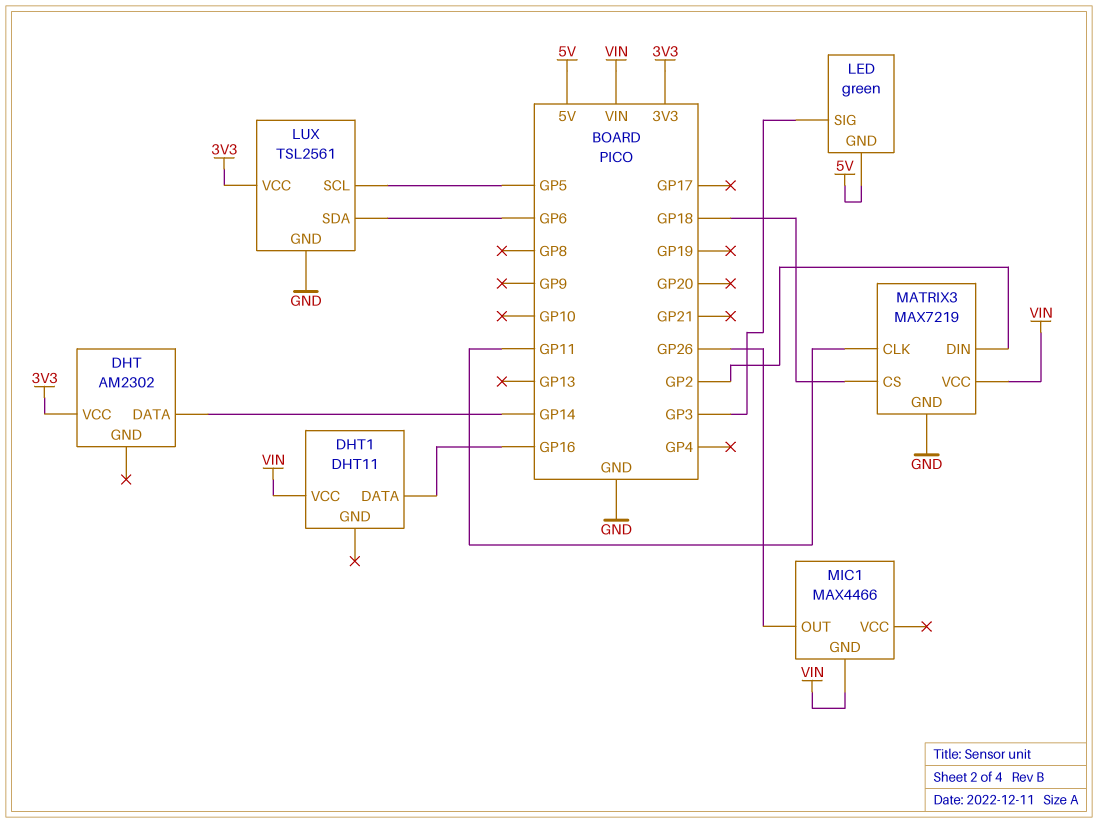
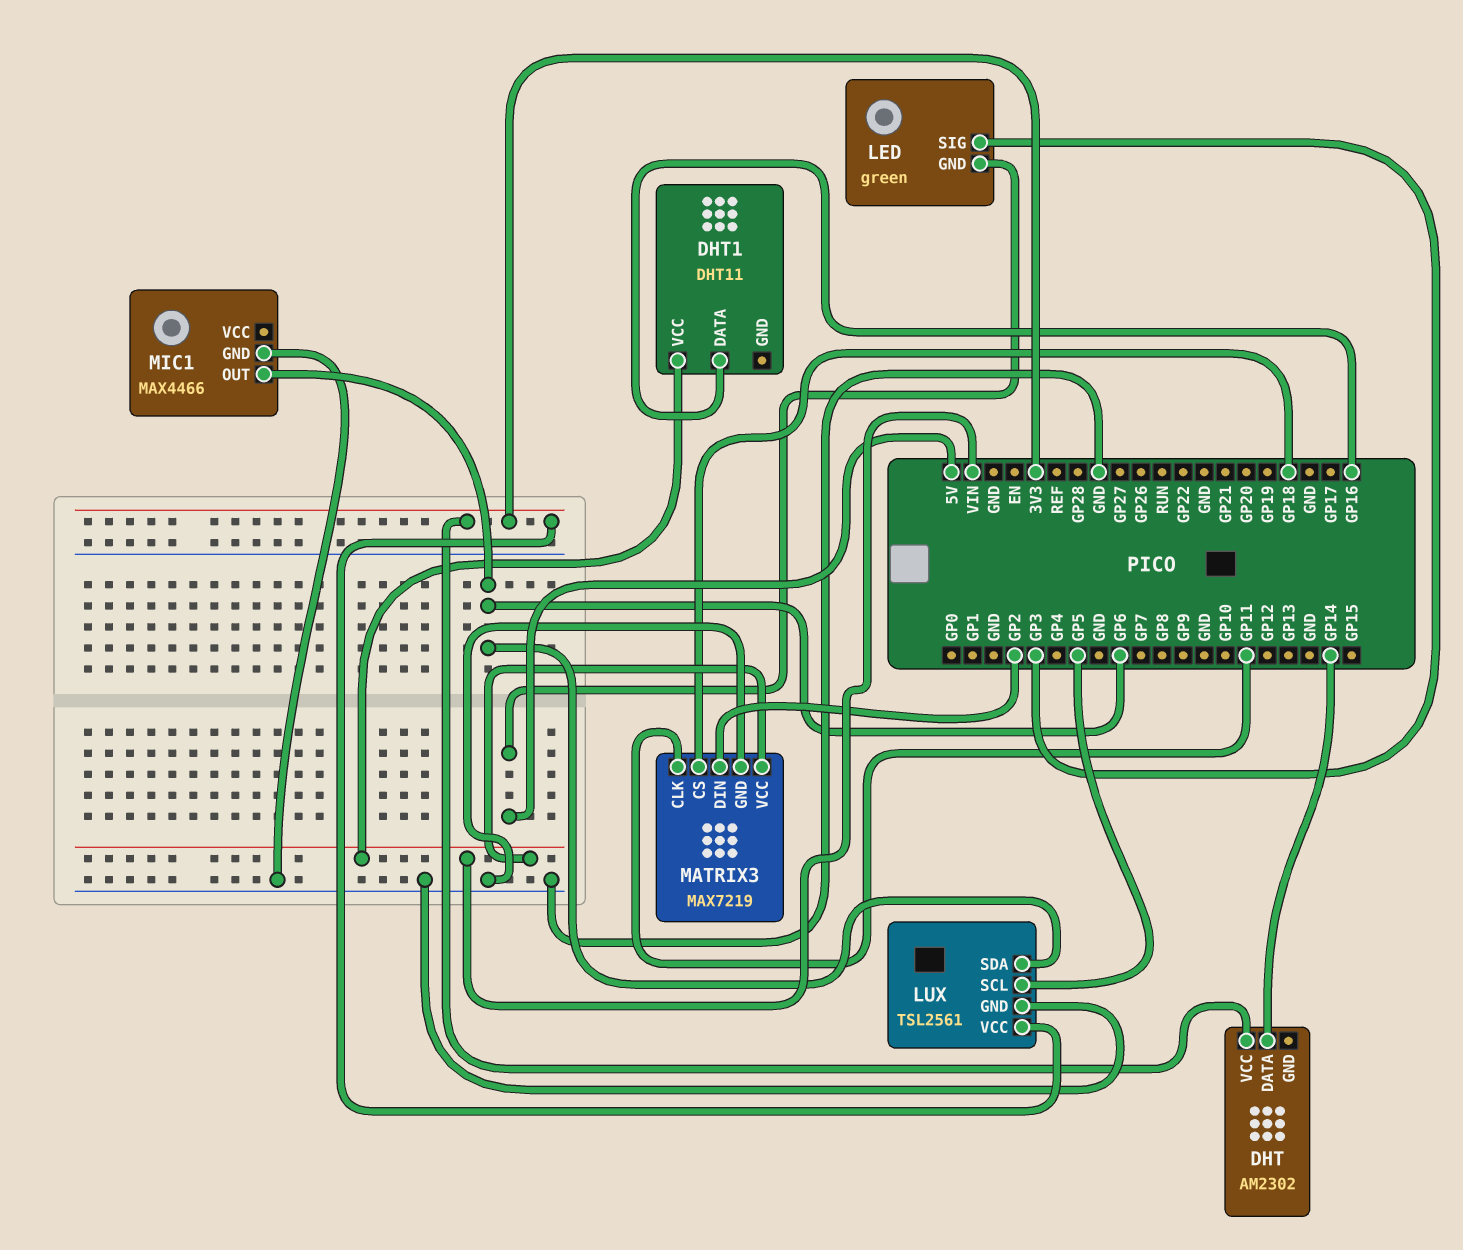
MIC1 pin GND: VIN -> GND
MIC1 pin OUT: GP26 -> GP6

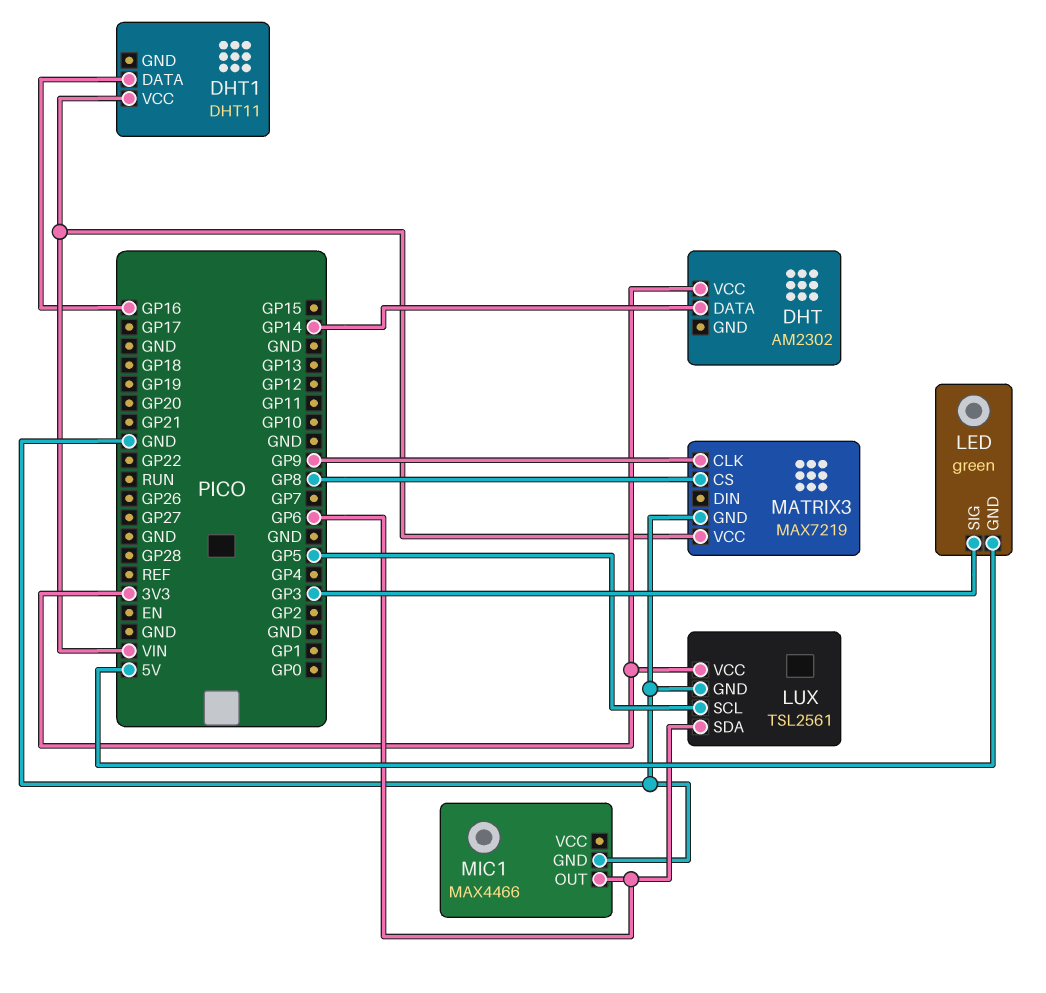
MATRIX3 pin CLK: GP11 -> GP9
MATRIX3 pin CS: GP18 -> GP8
MATRIX3 pin DIN: GP2 -> none

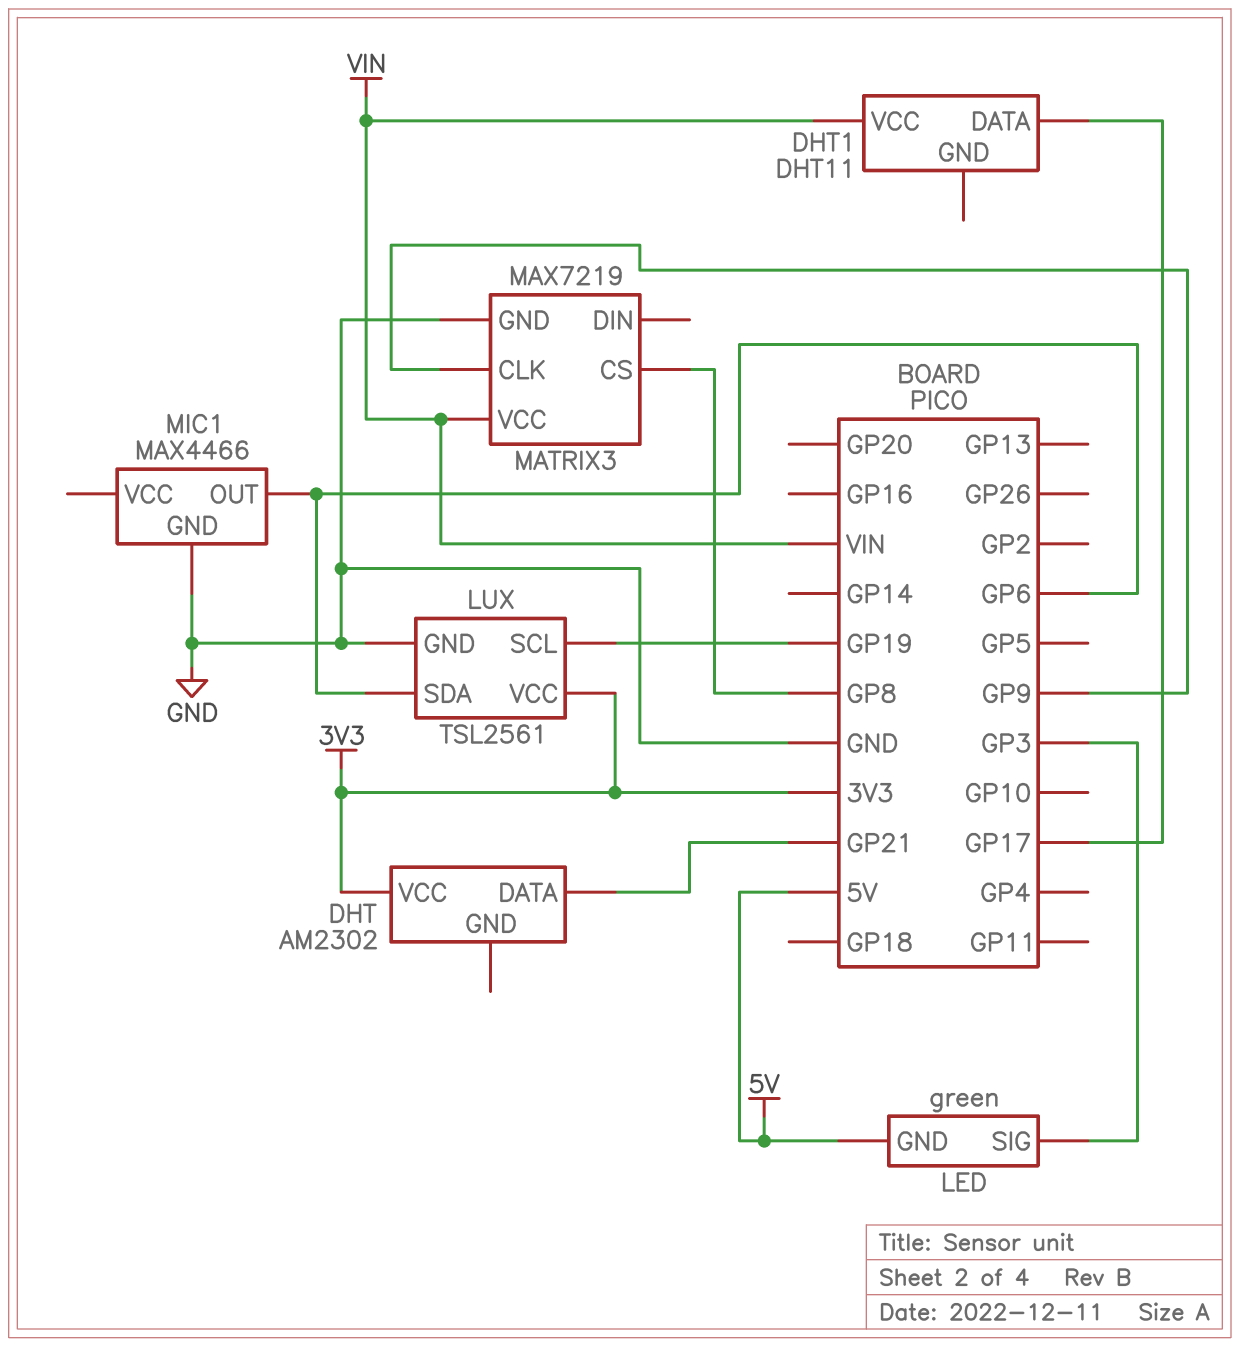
DHT pin DATA: GP14 -> GP21
DHT1 pin DATA: GP16 -> GP17
LUX pin SCL: GP5 -> GP19

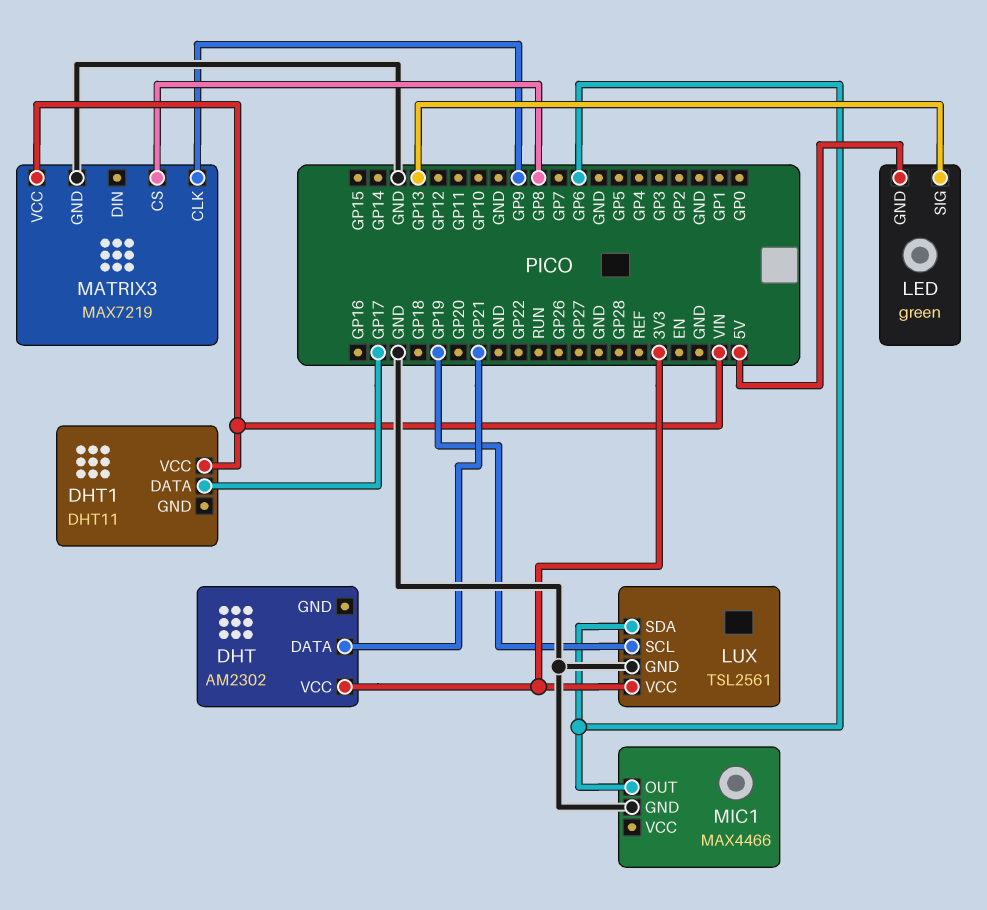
LED pin SIG: GP3 -> GP13

